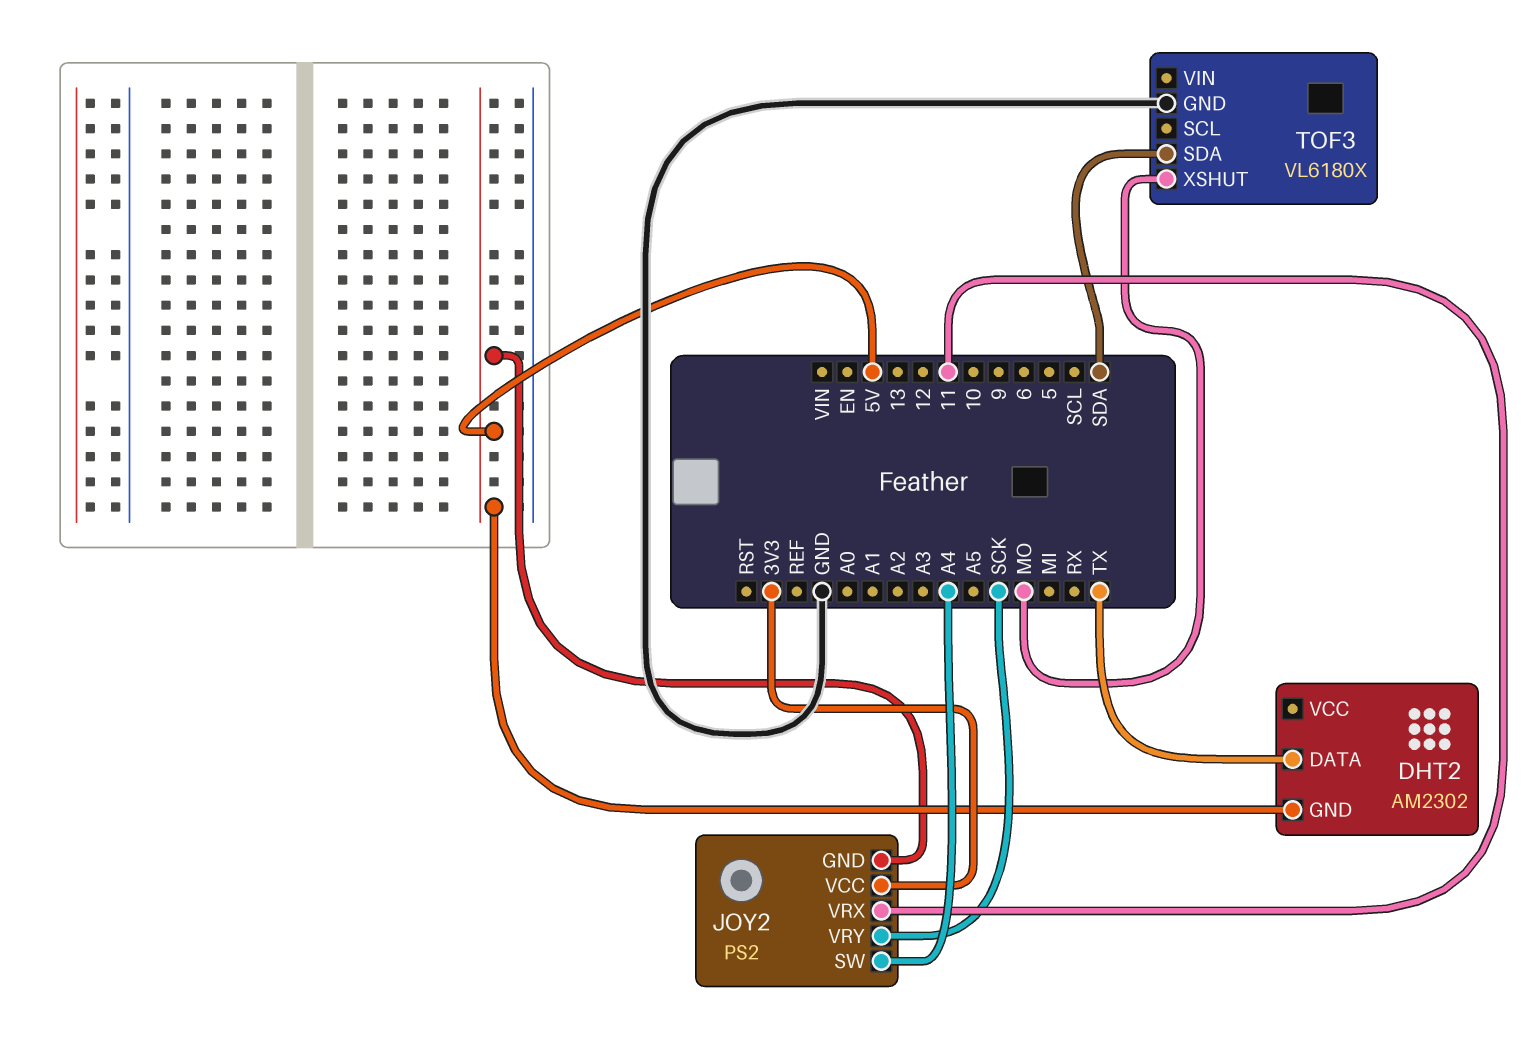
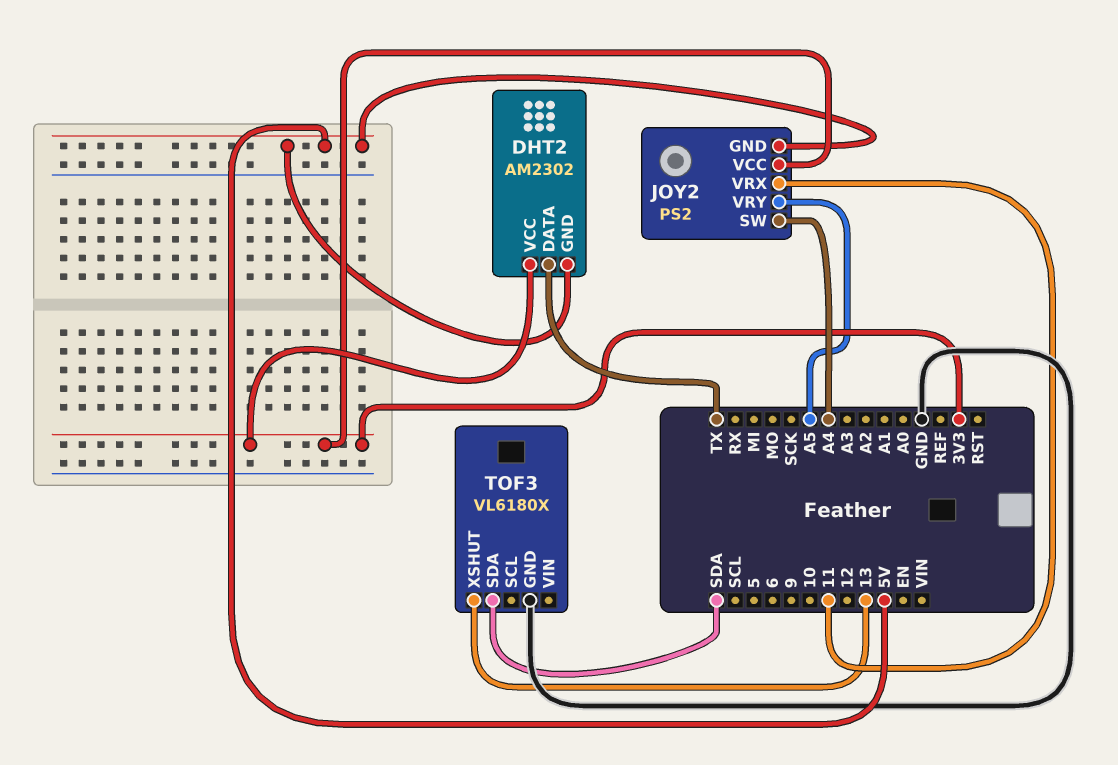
DHT2 pin VCC: none -> 3V3
JOY2 pin VRY: SCK -> A5
TOF3 pin XSHUT: MO -> 13

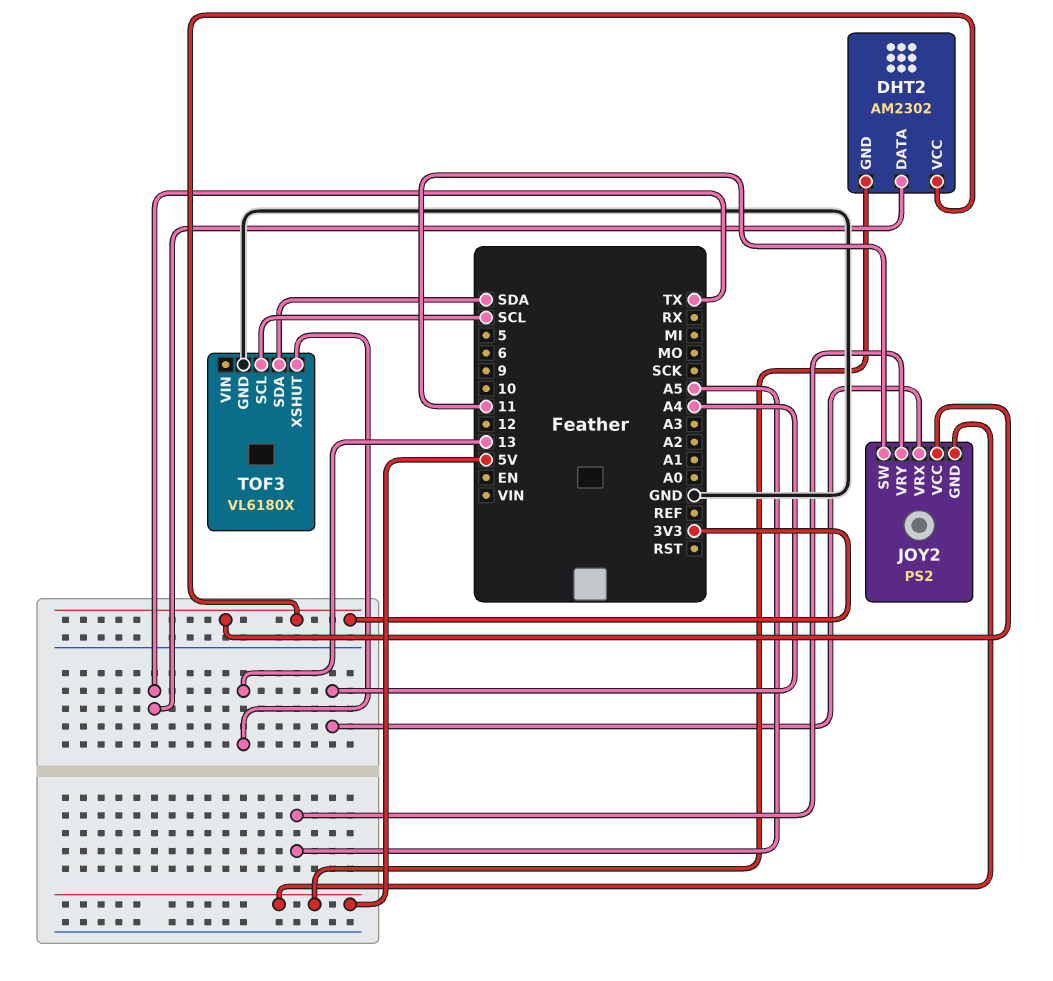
JOY2 pin SW: A4 -> 11
JOY2 pin VRX: 11 -> A4
TOF3 pin SCL: none -> SCL

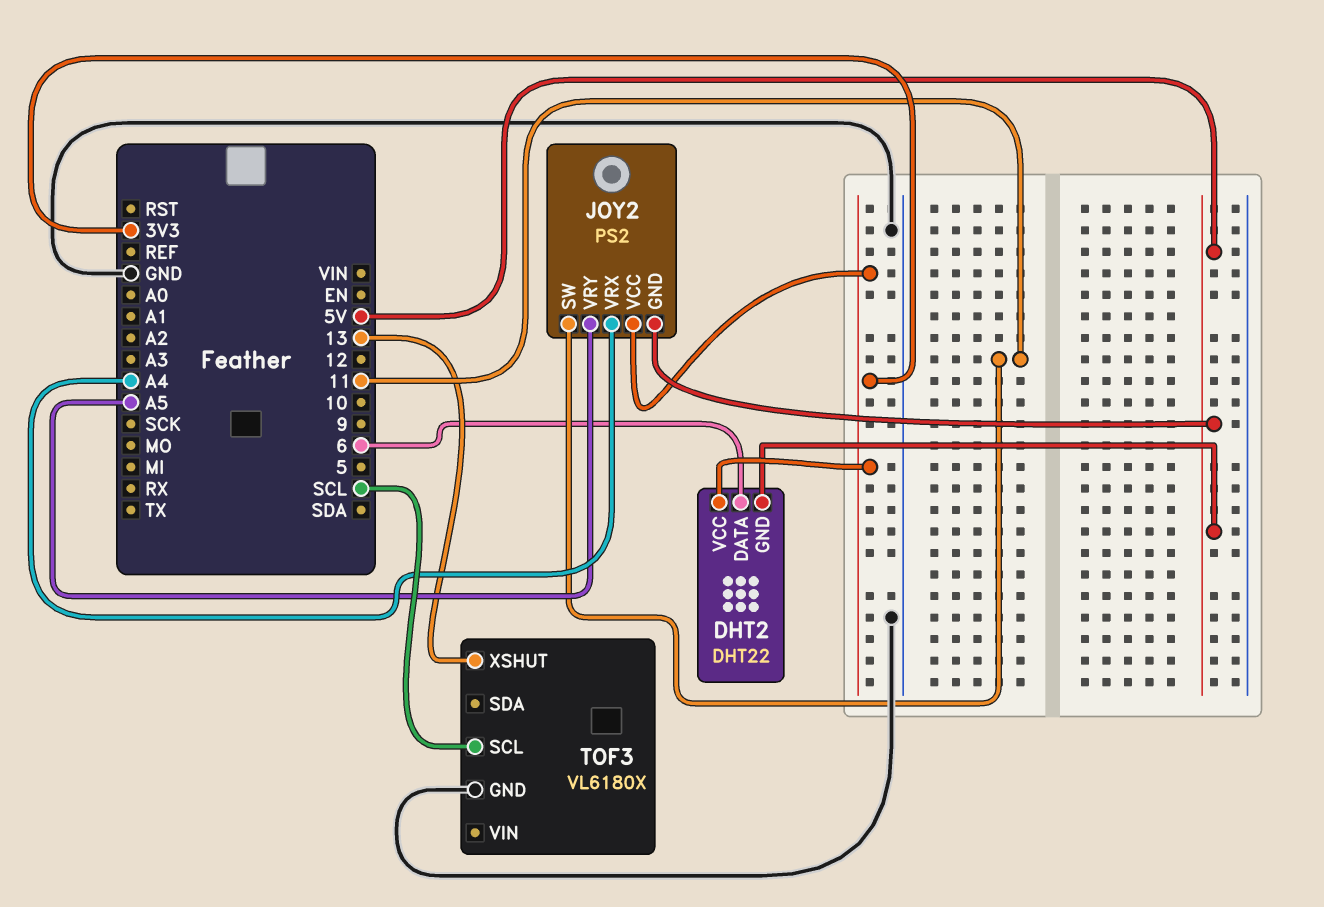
DHT2: AM2302 -> DHT22
DHT2 pin DATA: TX -> 6
TOF3 pin SDA: SDA -> none

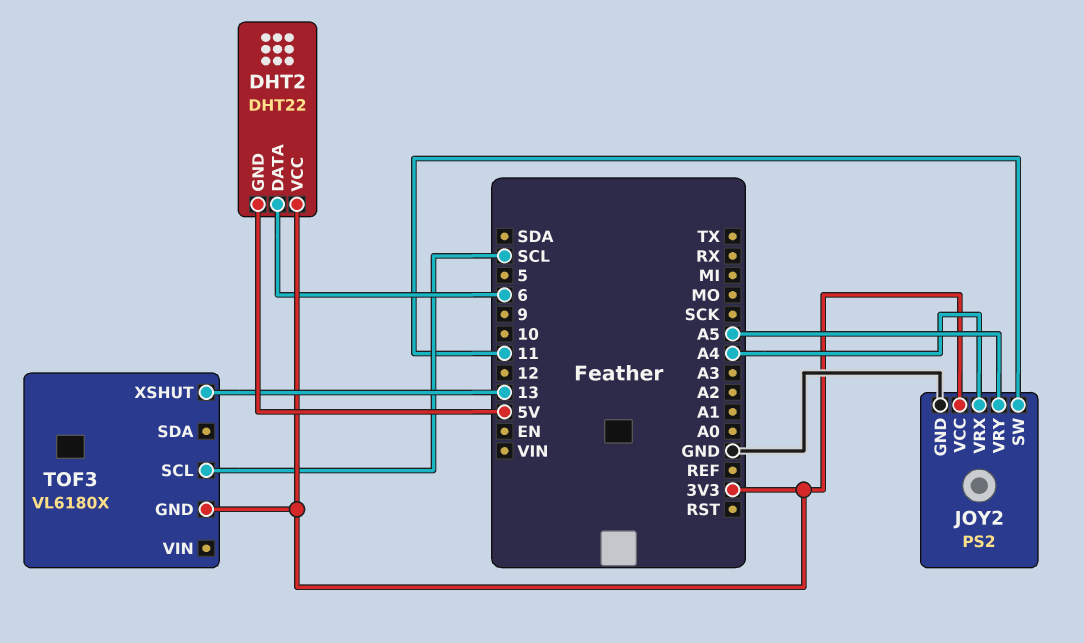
JOY2 pin GND: 5V -> GND
TOF3 pin GND: GND -> 3V3

